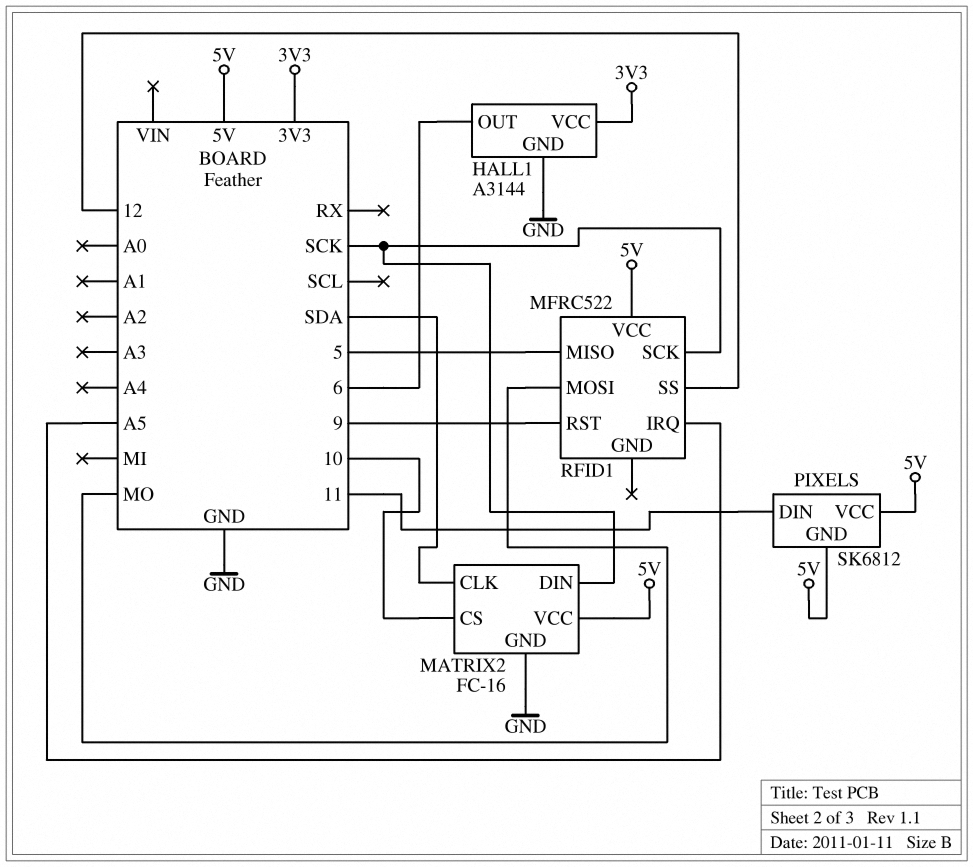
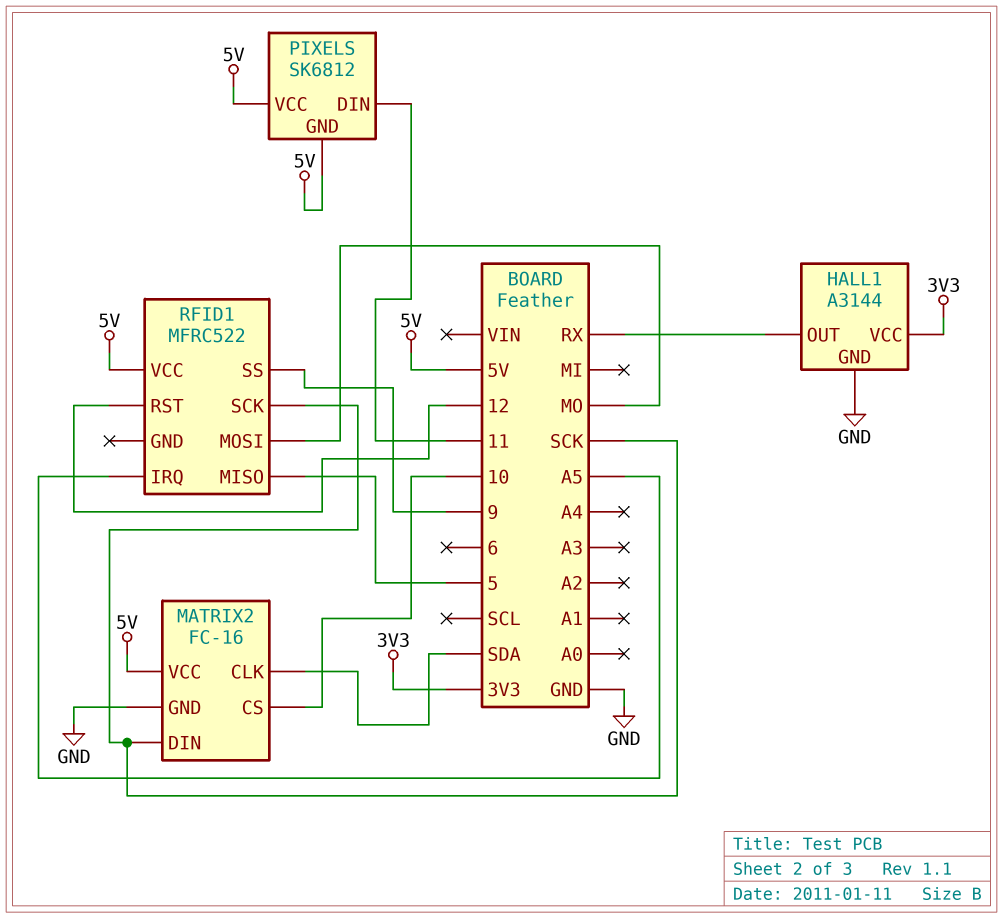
HALL1 pin OUT: 6 -> RX
RFID1 pin RST: 9 -> 12
RFID1 pin SS: 12 -> 9

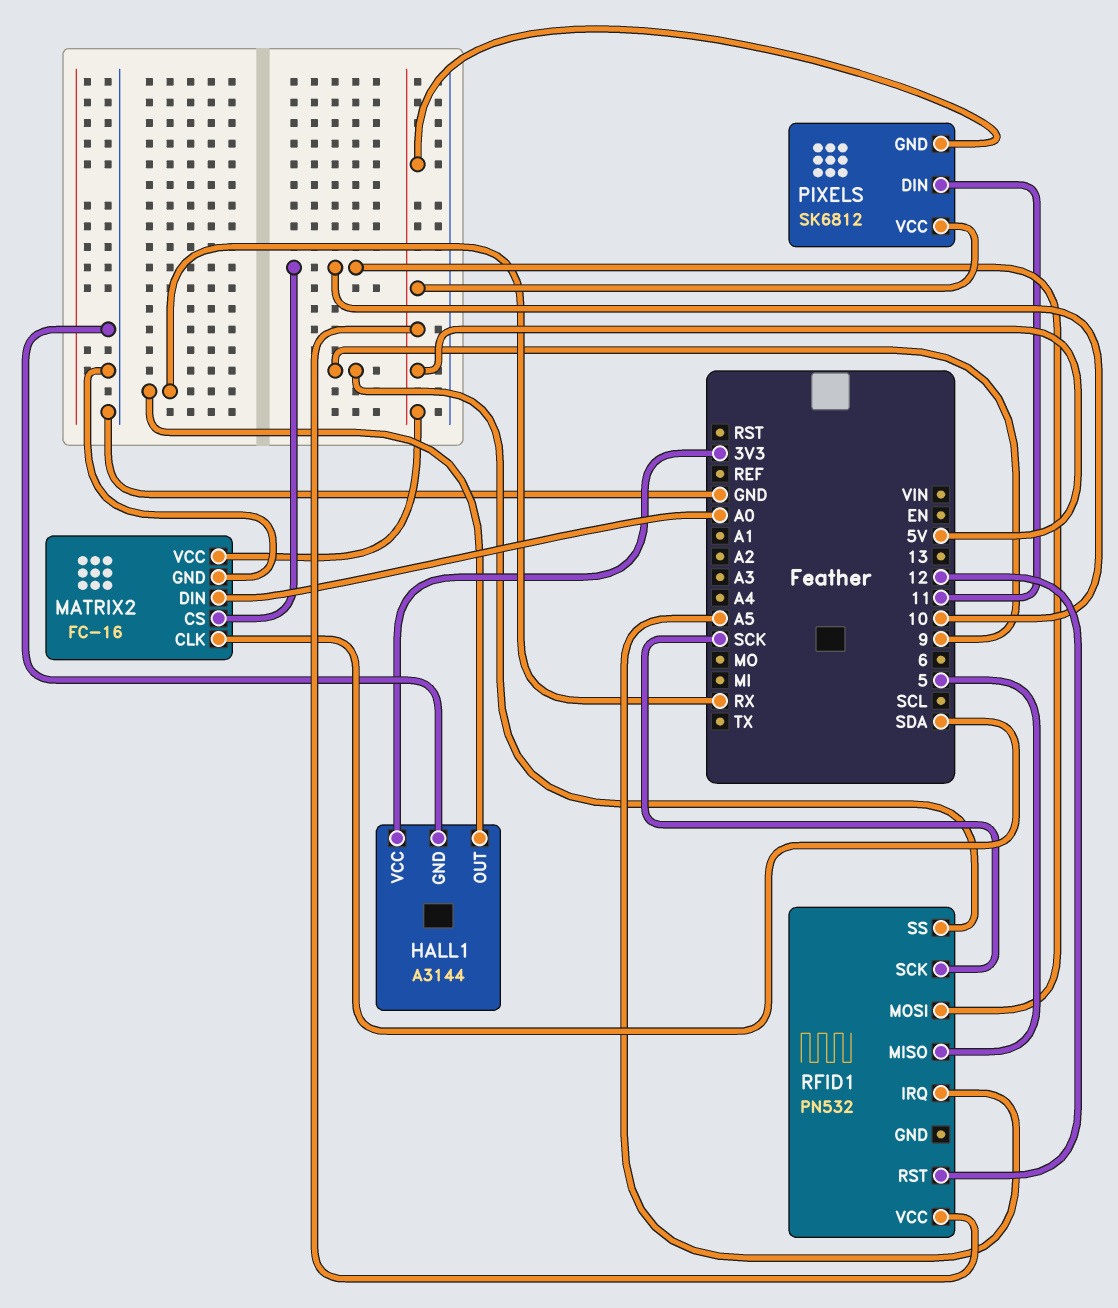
MATRIX2 pin DIN: SCK -> A0
RFID1: MFRC522 -> PN532
RFID1 pin MOSI: MO -> 10

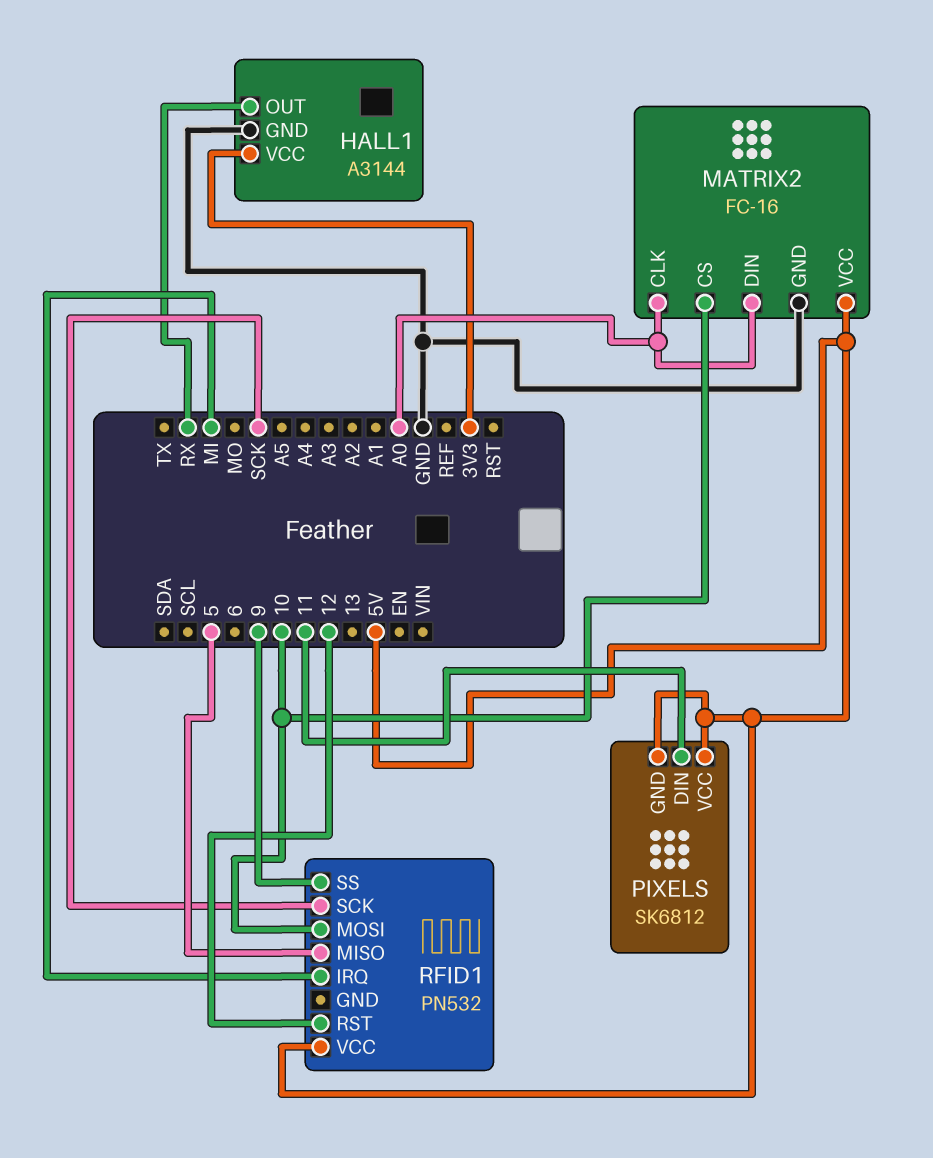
MATRIX2 pin CLK: SDA -> A0
RFID1 pin IRQ: A5 -> MI

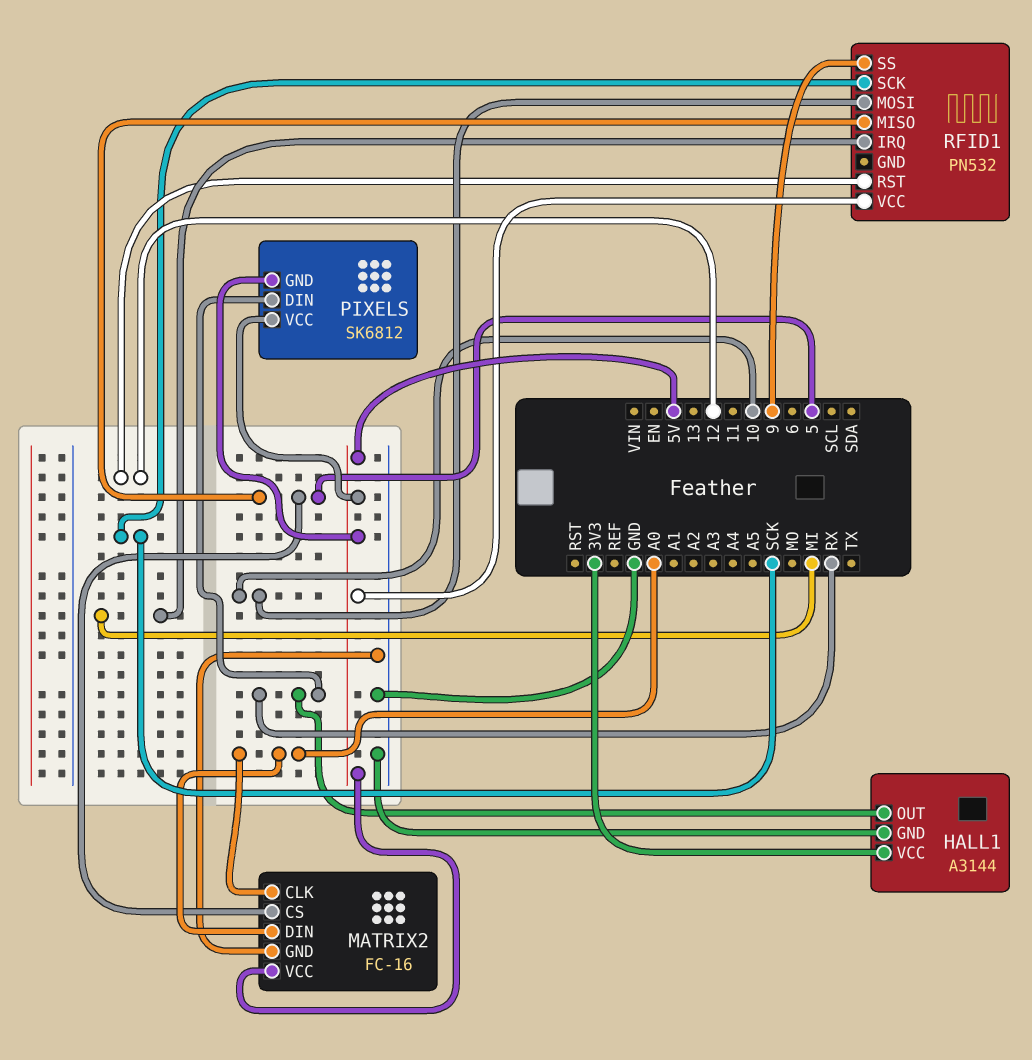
MATRIX2 pin CS: 10 -> 5
PIXELS pin DIN: 11 -> RX

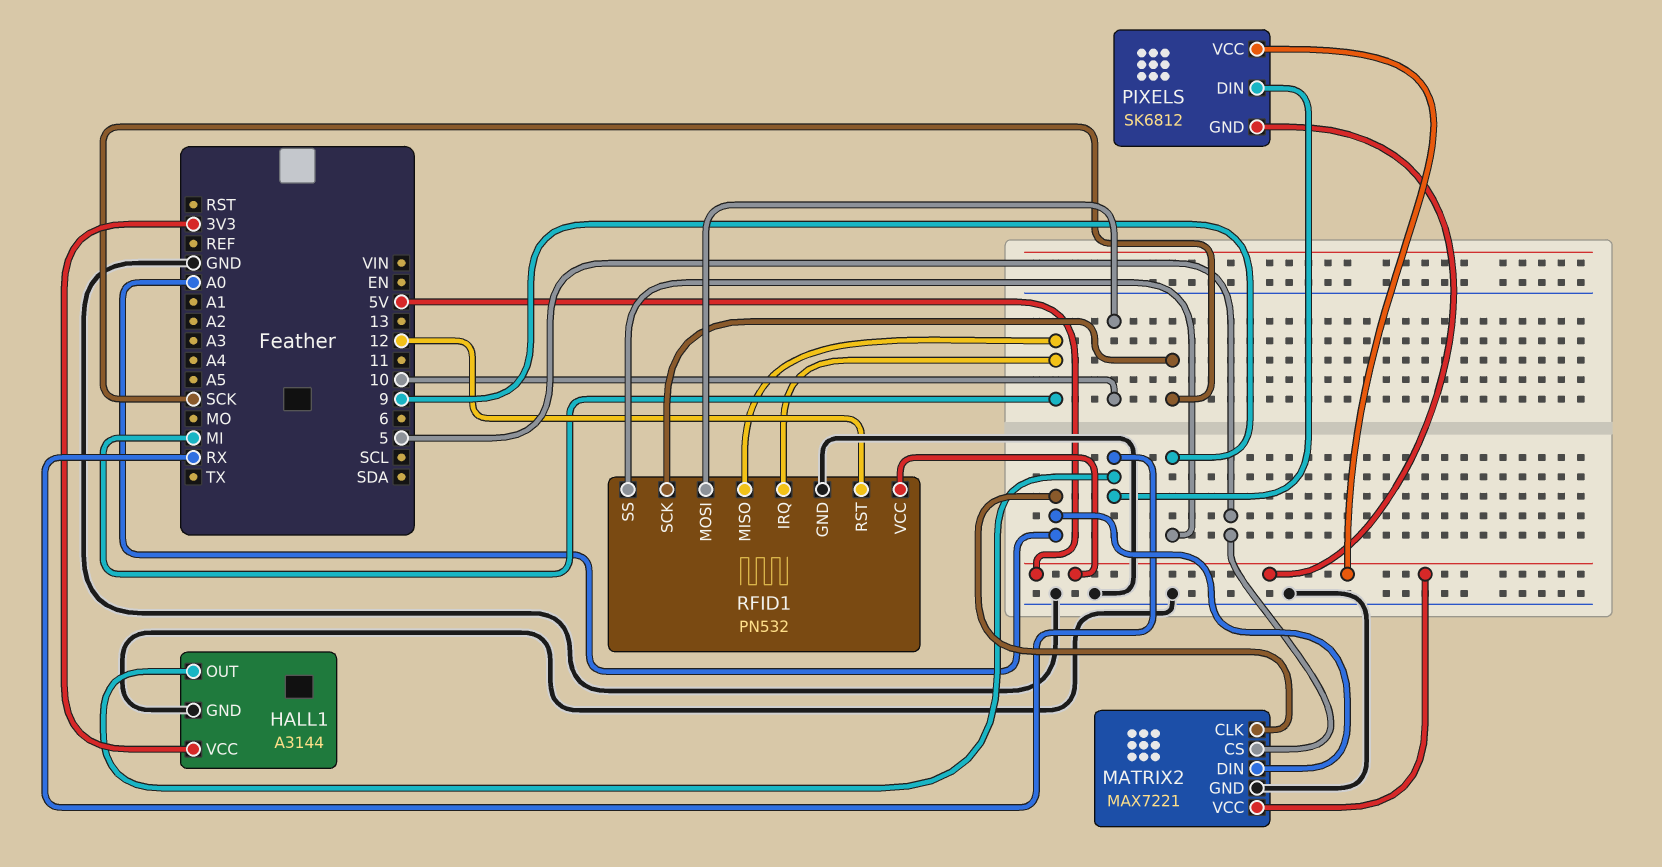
MATRIX2: FC-16 -> MAX7221
RFID1 pin GND: none -> GND
RFID1 pin MISO: 5 -> MI

